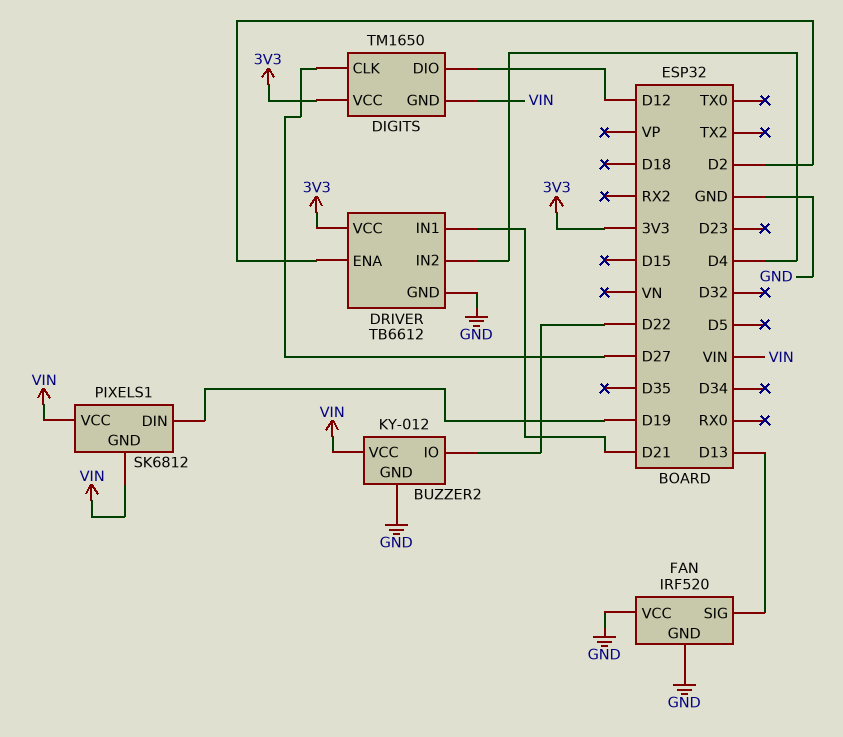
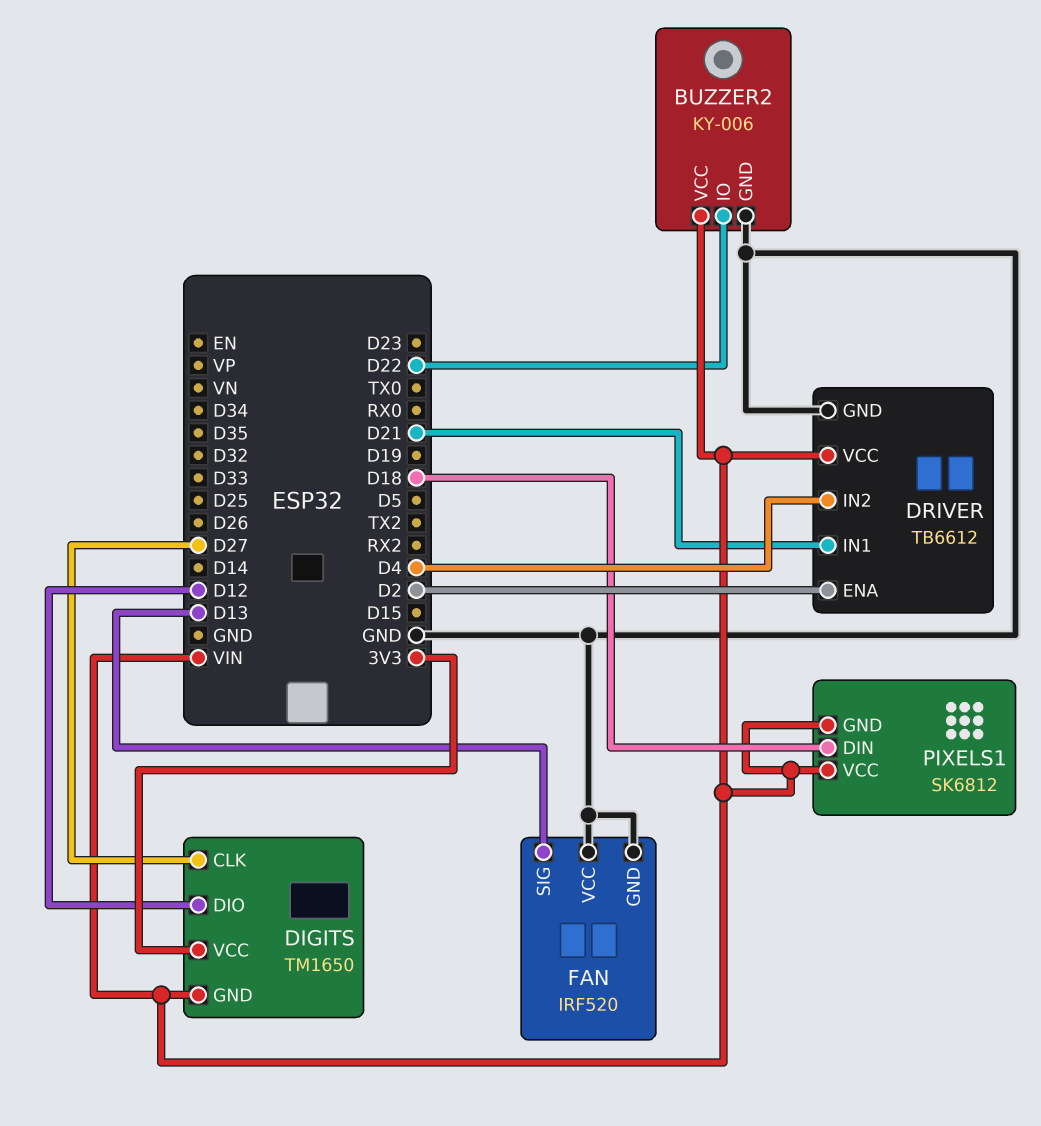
BUZZER2: KY-012 -> KY-006
DRIVER pin VCC: 3V3 -> VIN
PIXELS1 pin DIN: D19 -> D18

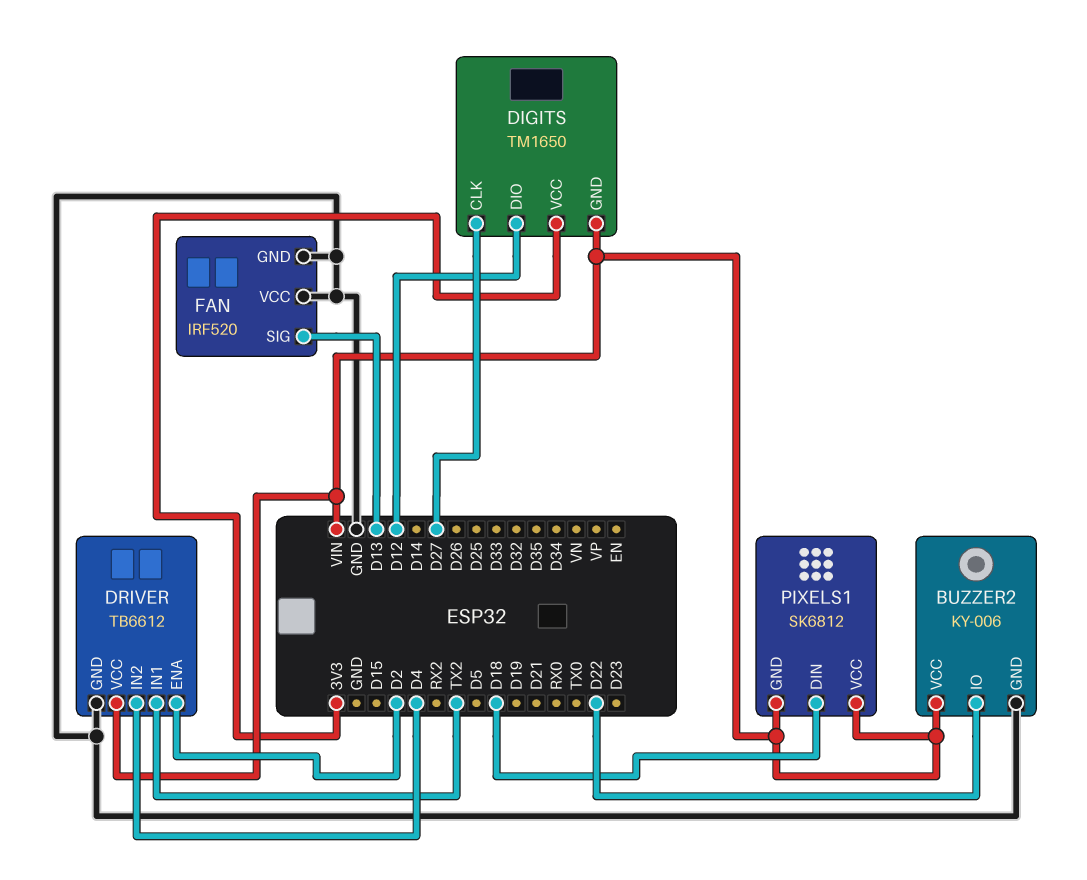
DRIVER pin IN1: D21 -> TX2

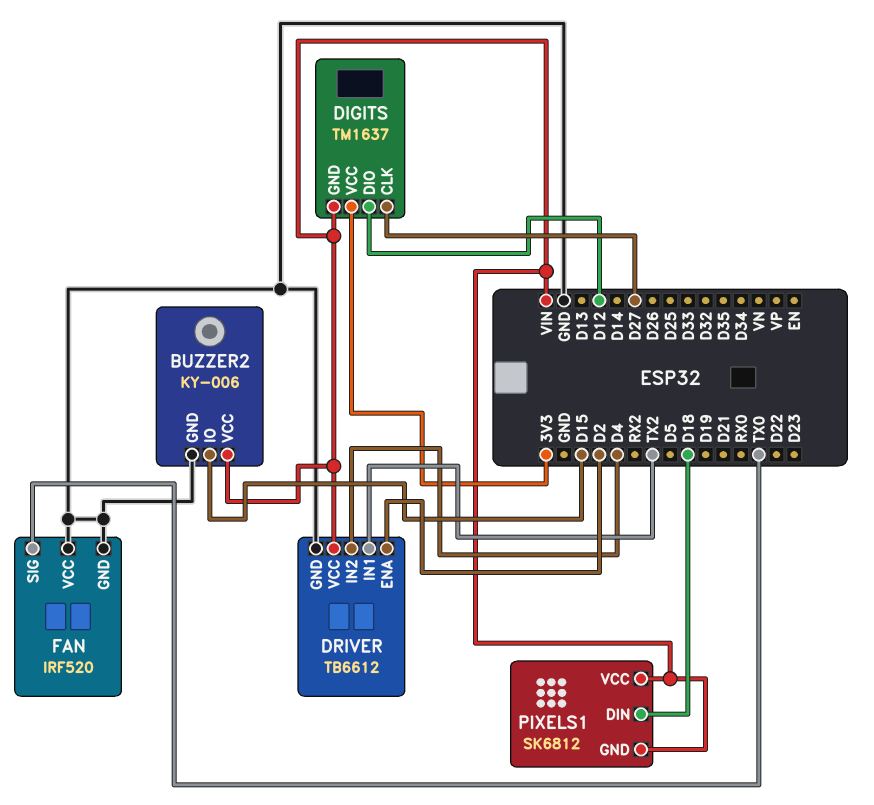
BUZZER2 pin IO: D22 -> D15
DIGITS: TM1650 -> TM1637
FAN pin SIG: D13 -> TX0

